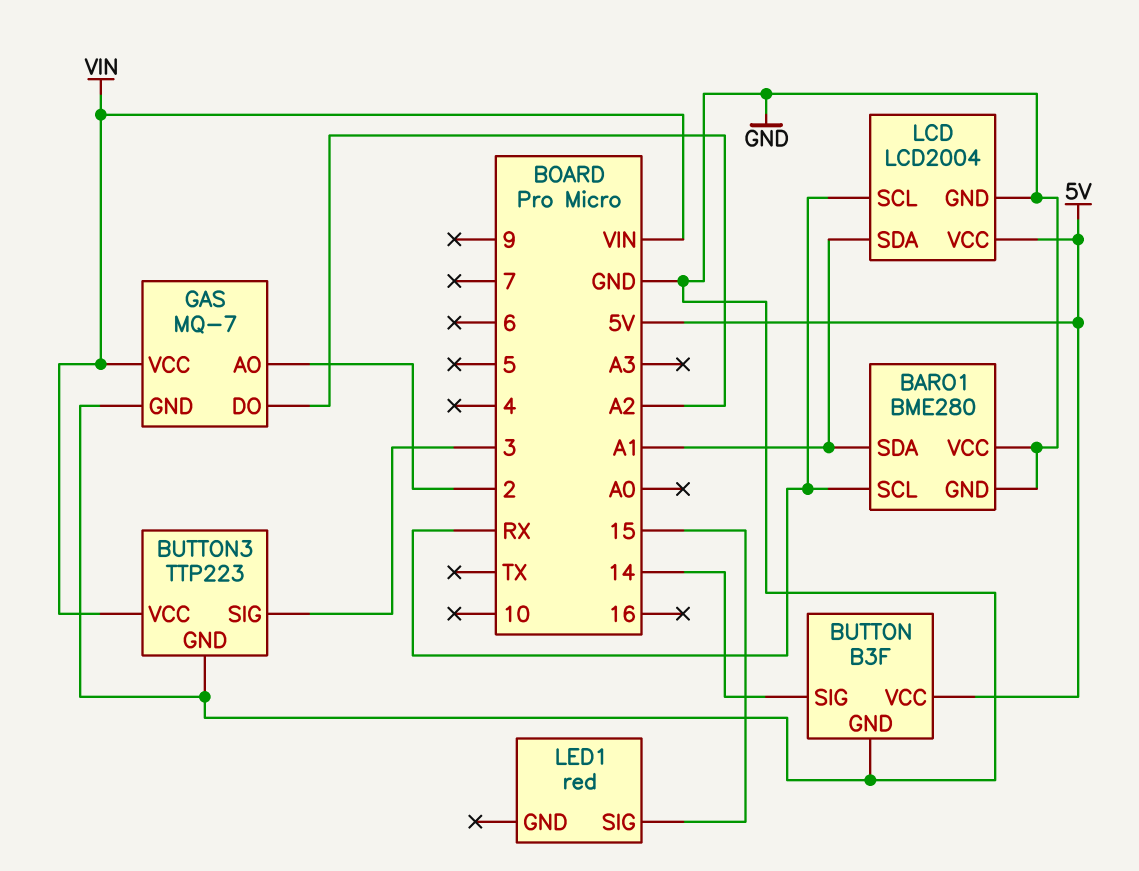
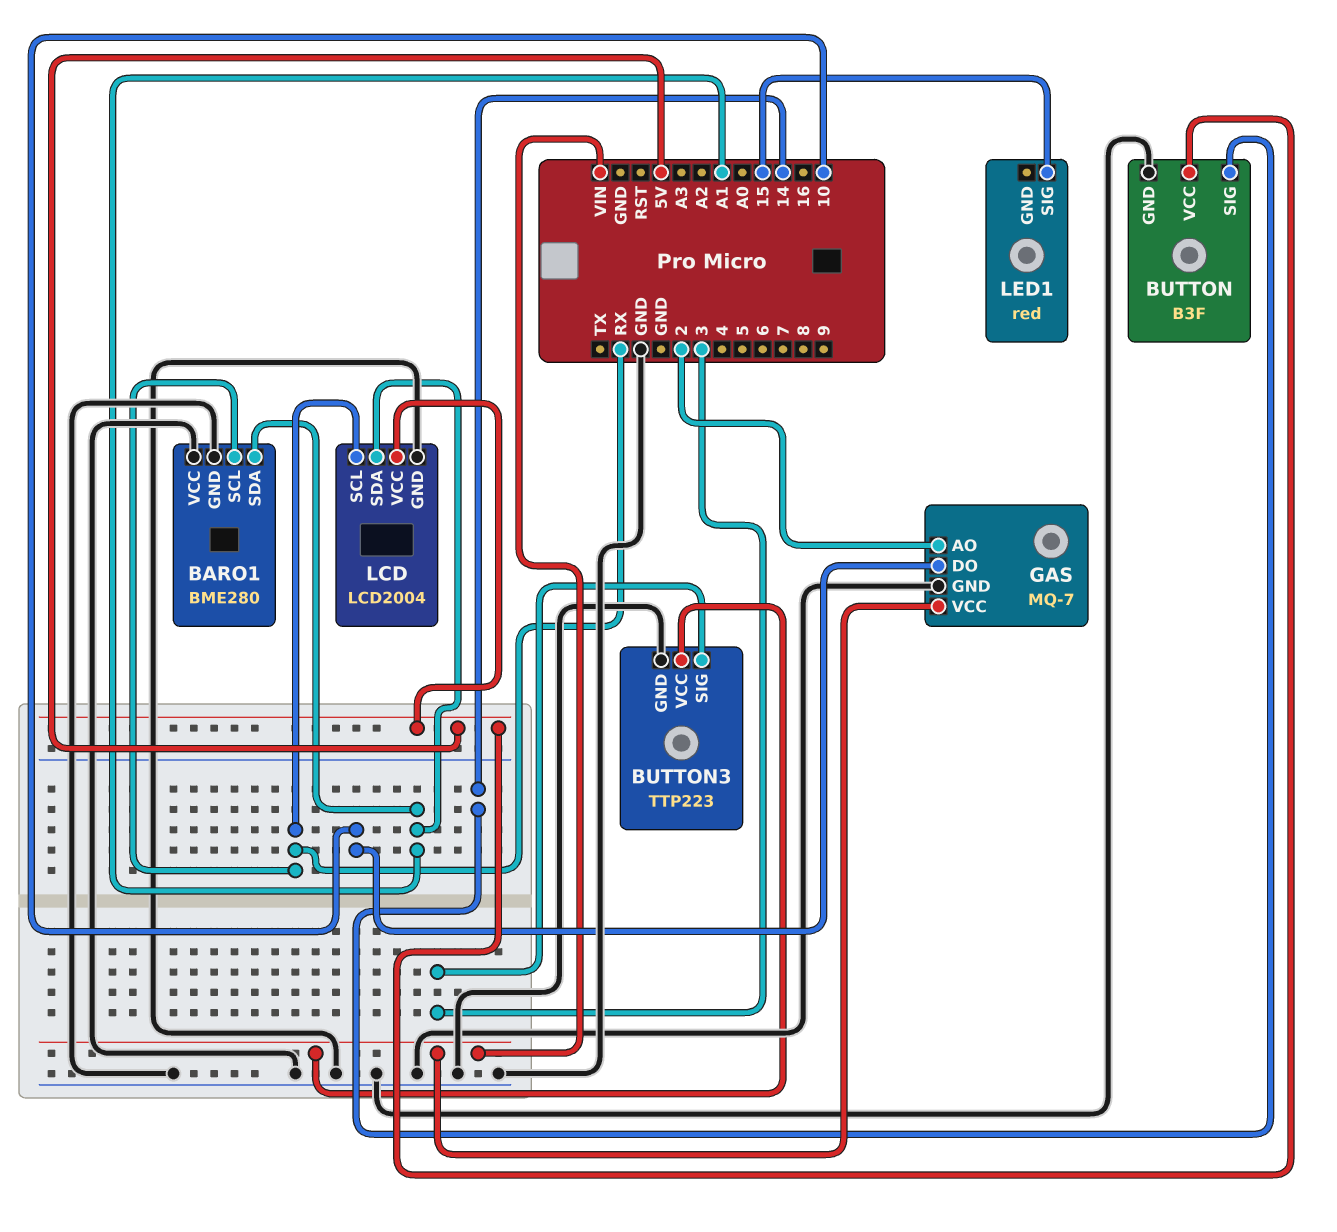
GAS pin DO: A2 -> 10

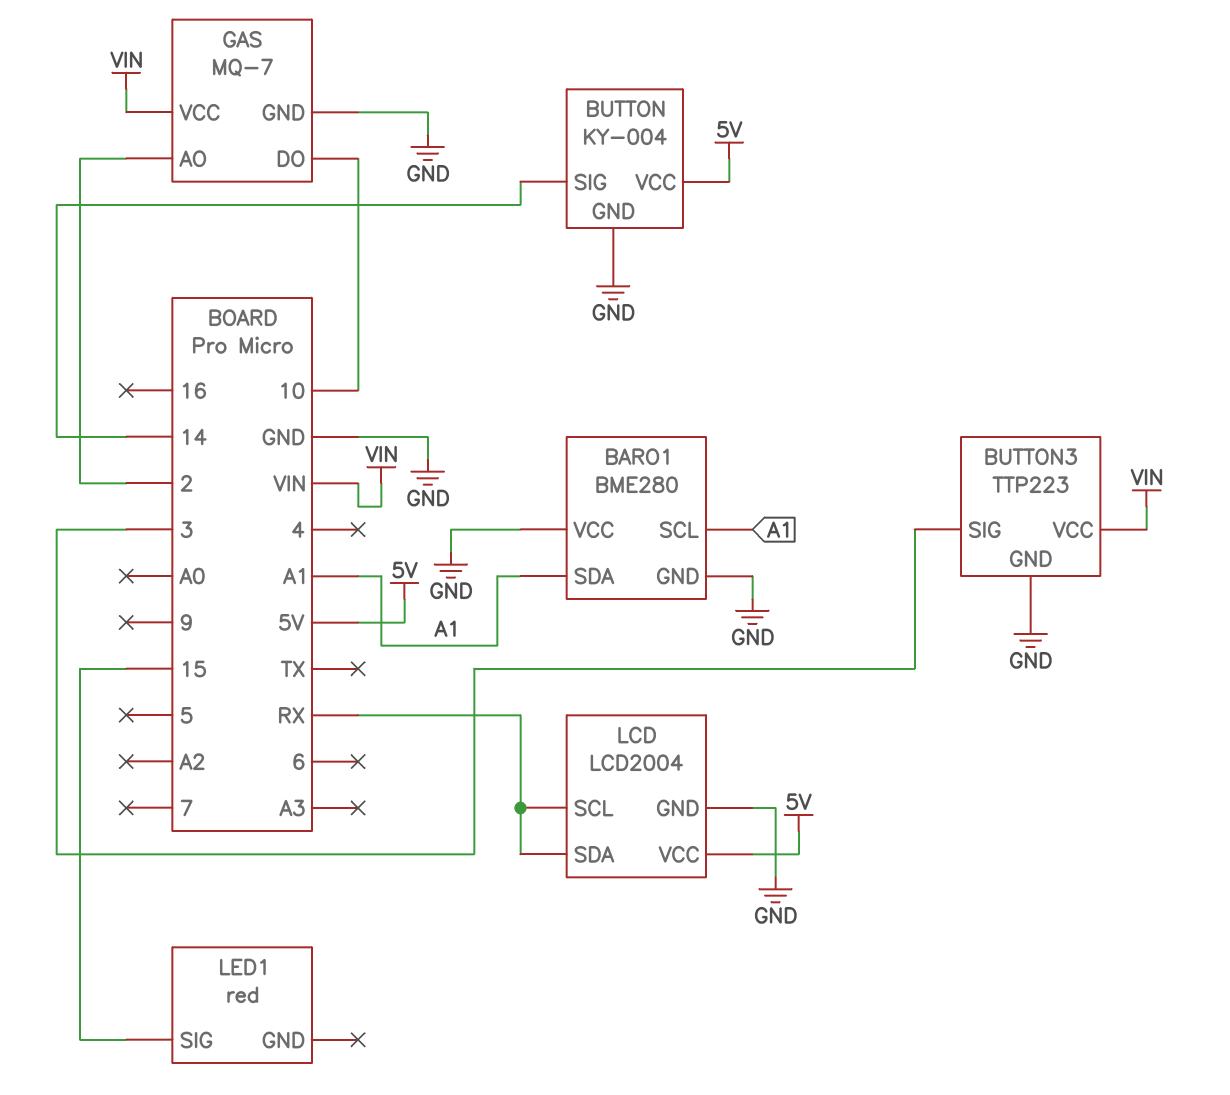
BARO1 pin SCL: RX -> A1
BUTTON: B3F -> KY-004
LCD pin SDA: A1 -> RX

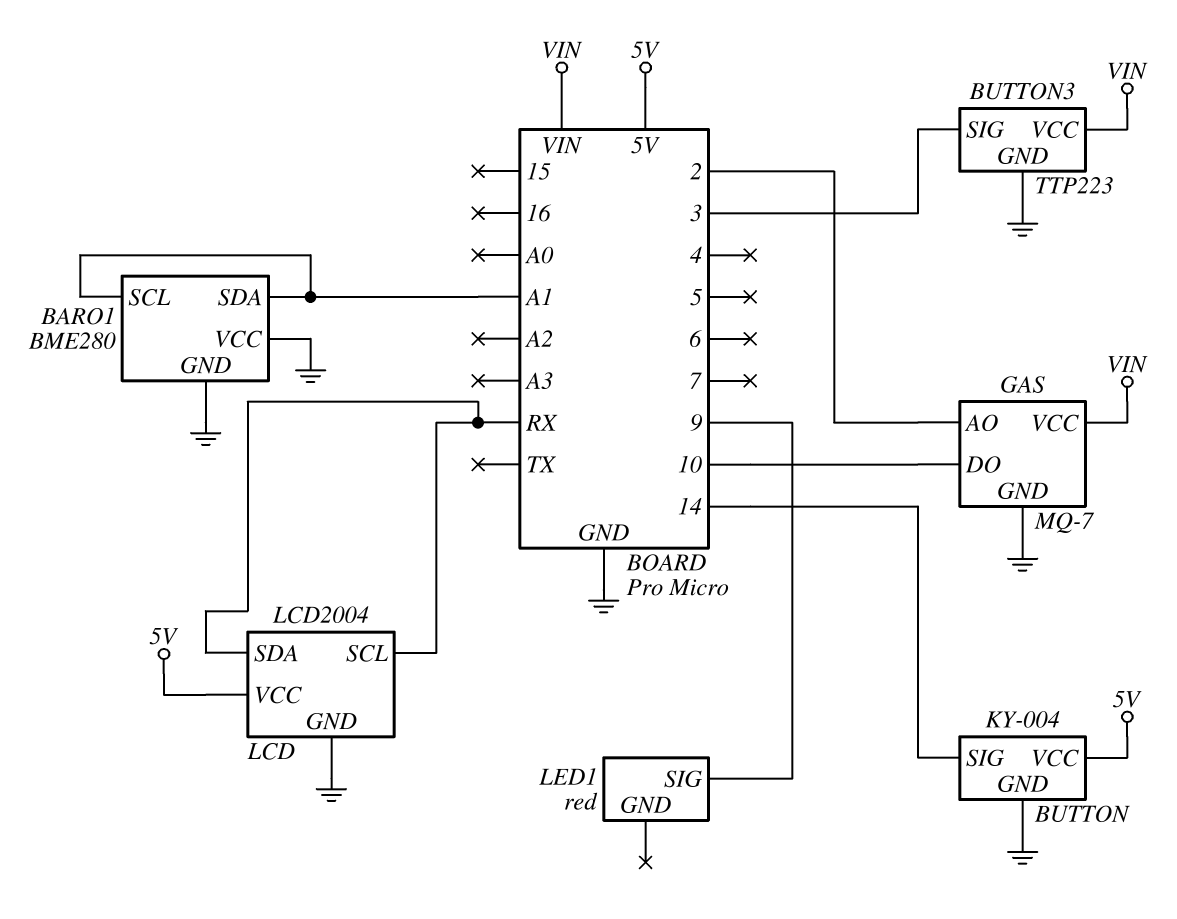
LED1 pin SIG: 15 -> 9

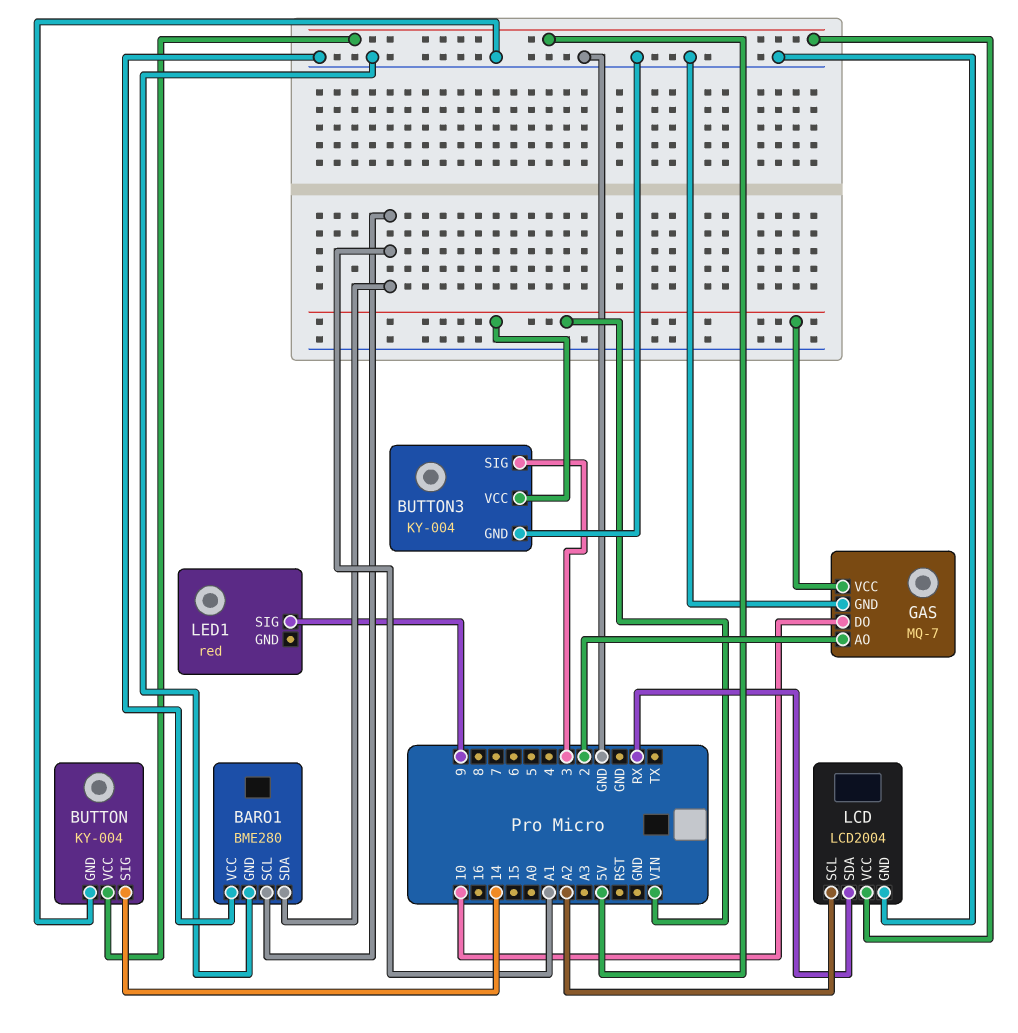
BUTTON3: TTP223 -> KY-004
LCD pin SCL: RX -> A2

